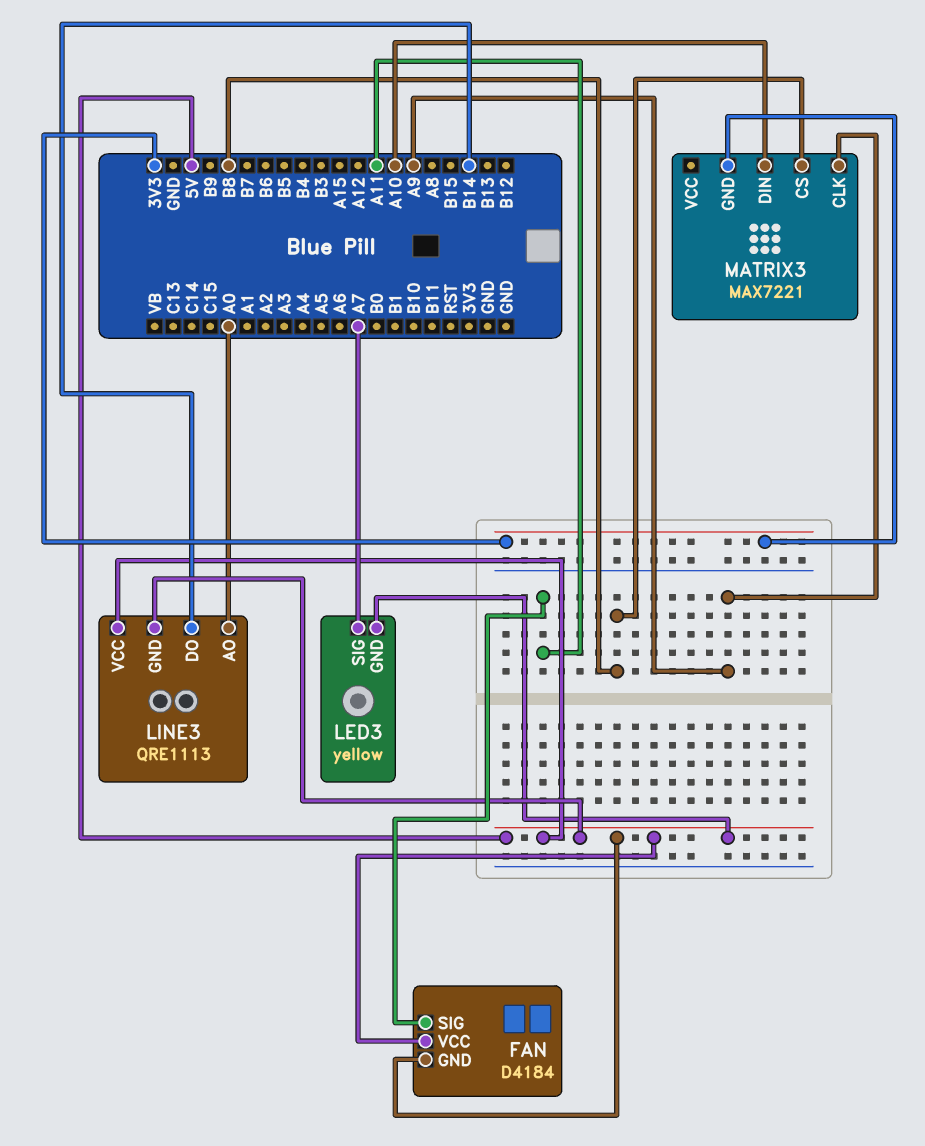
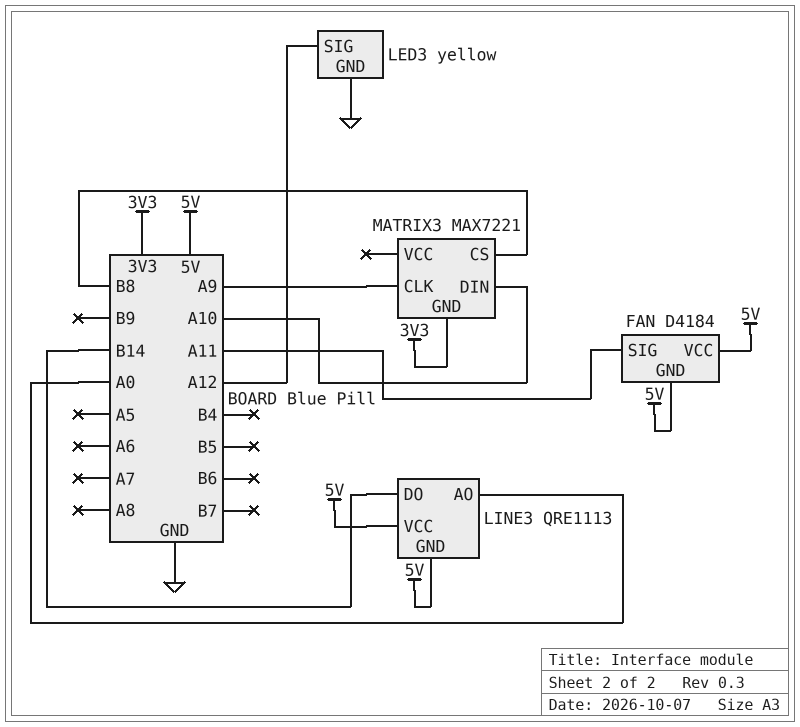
LED3 pin GND: 5V -> GND
LED3 pin SIG: A7 -> A12

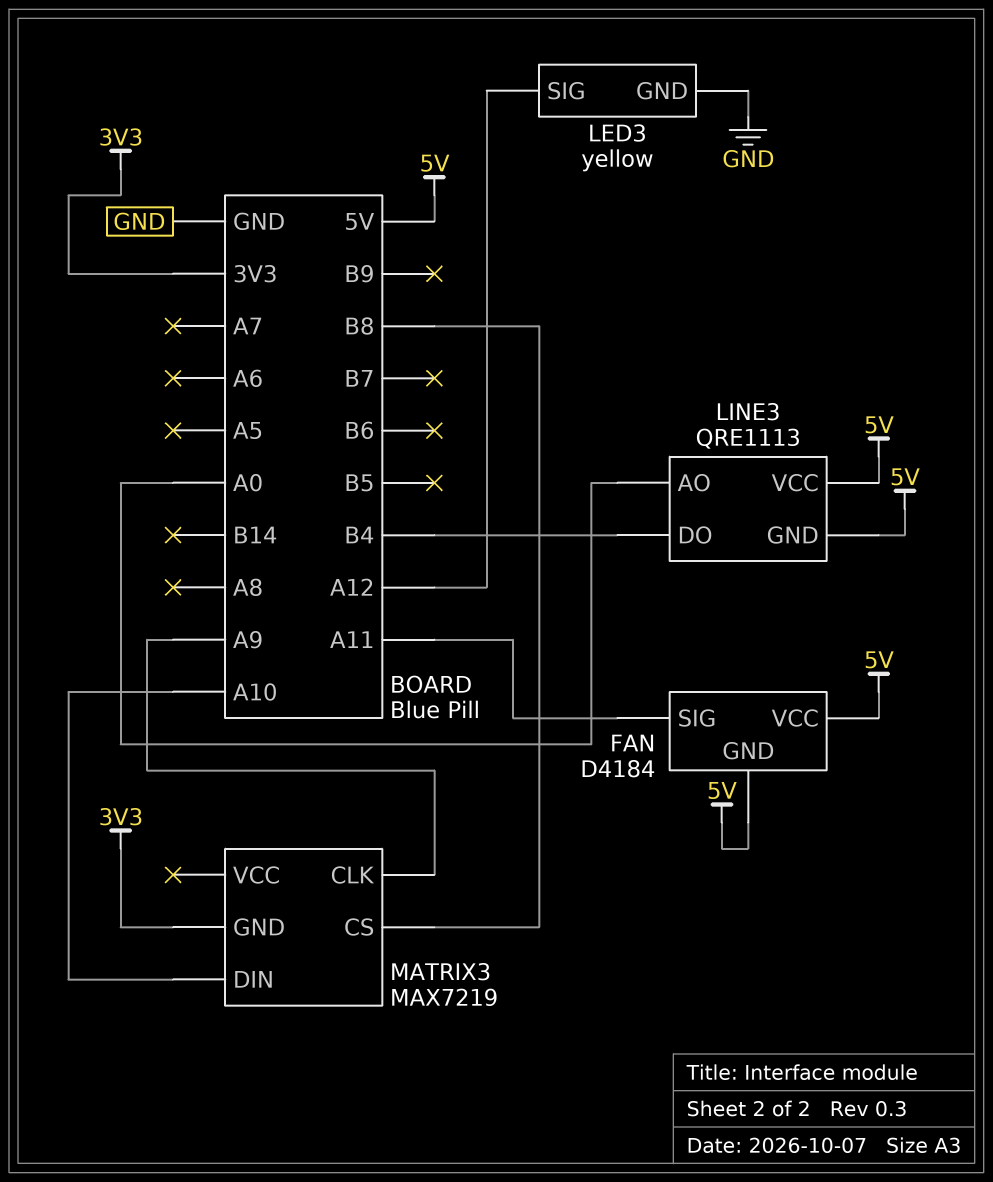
LINE3 pin DO: B14 -> B4
MATRIX3: MAX7221 -> MAX7219

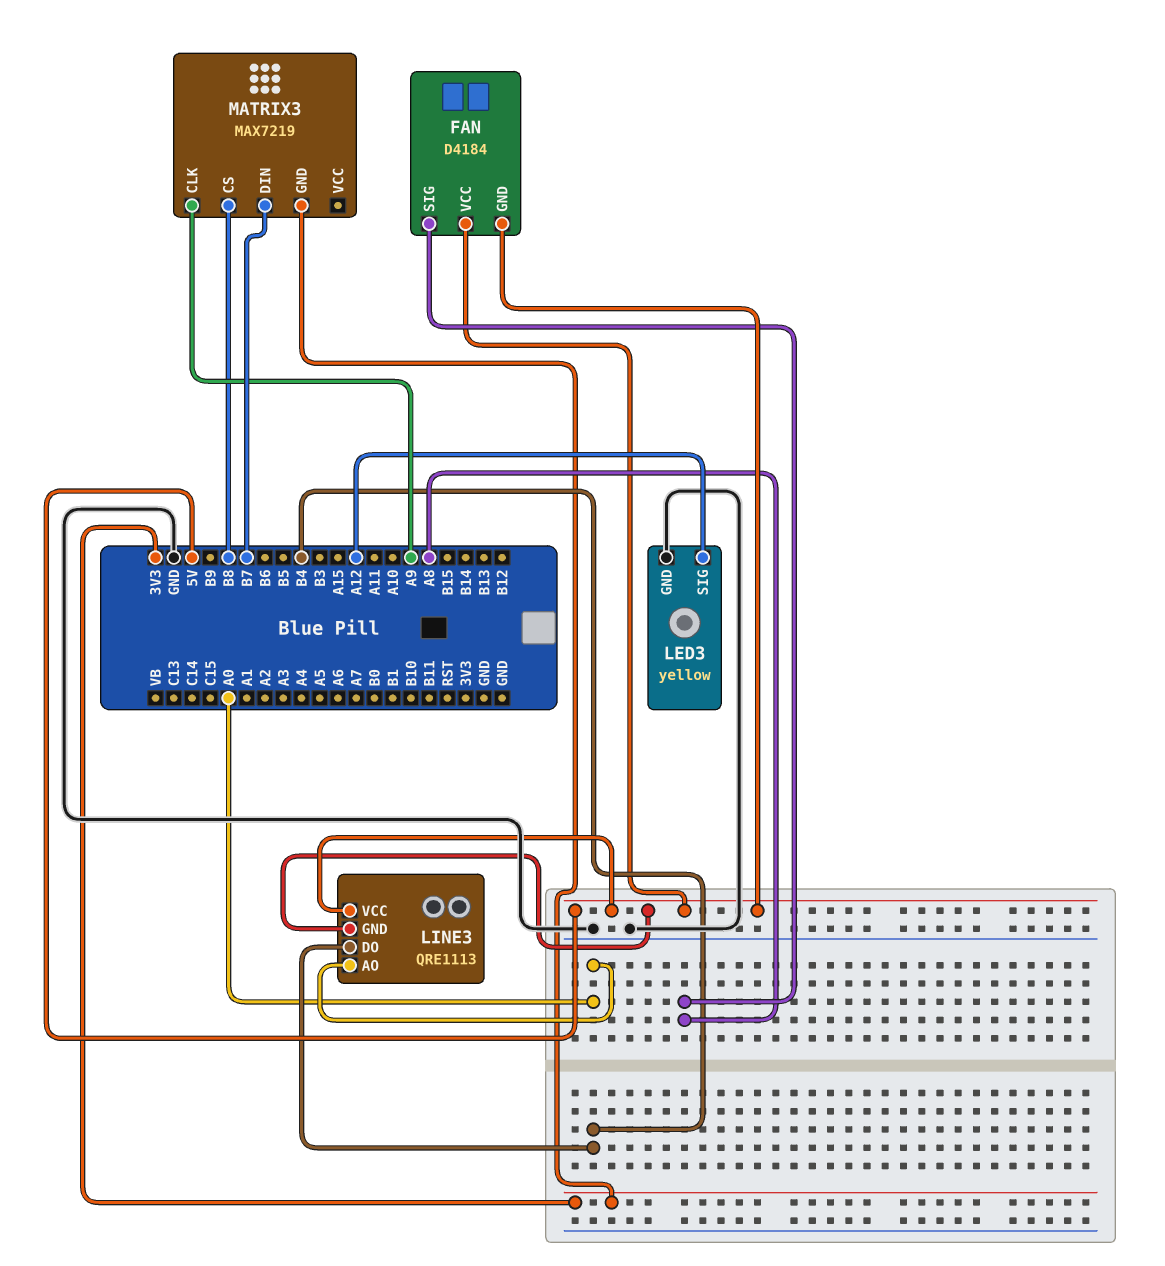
FAN pin SIG: A11 -> A8
MATRIX3 pin DIN: A10 -> B7

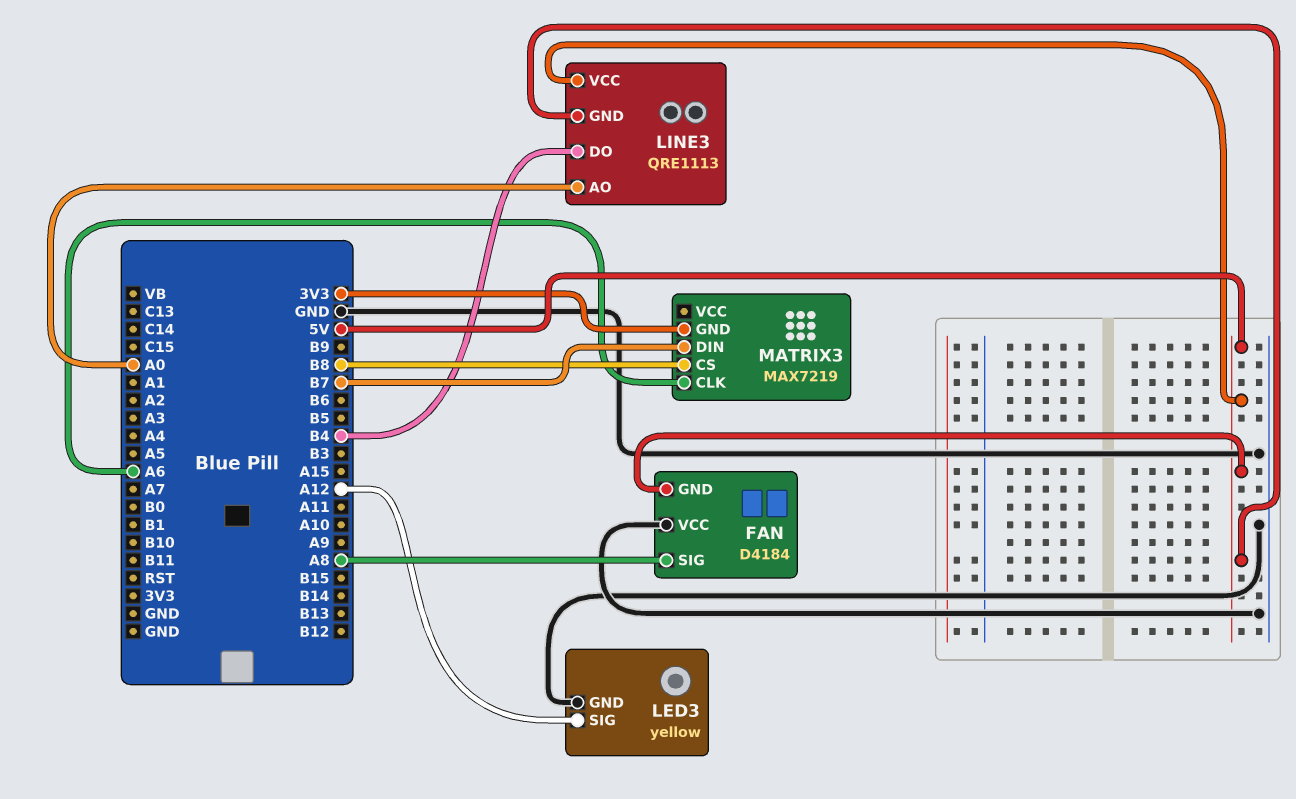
FAN pin VCC: 5V -> GND
MATRIX3 pin CLK: A9 -> A6

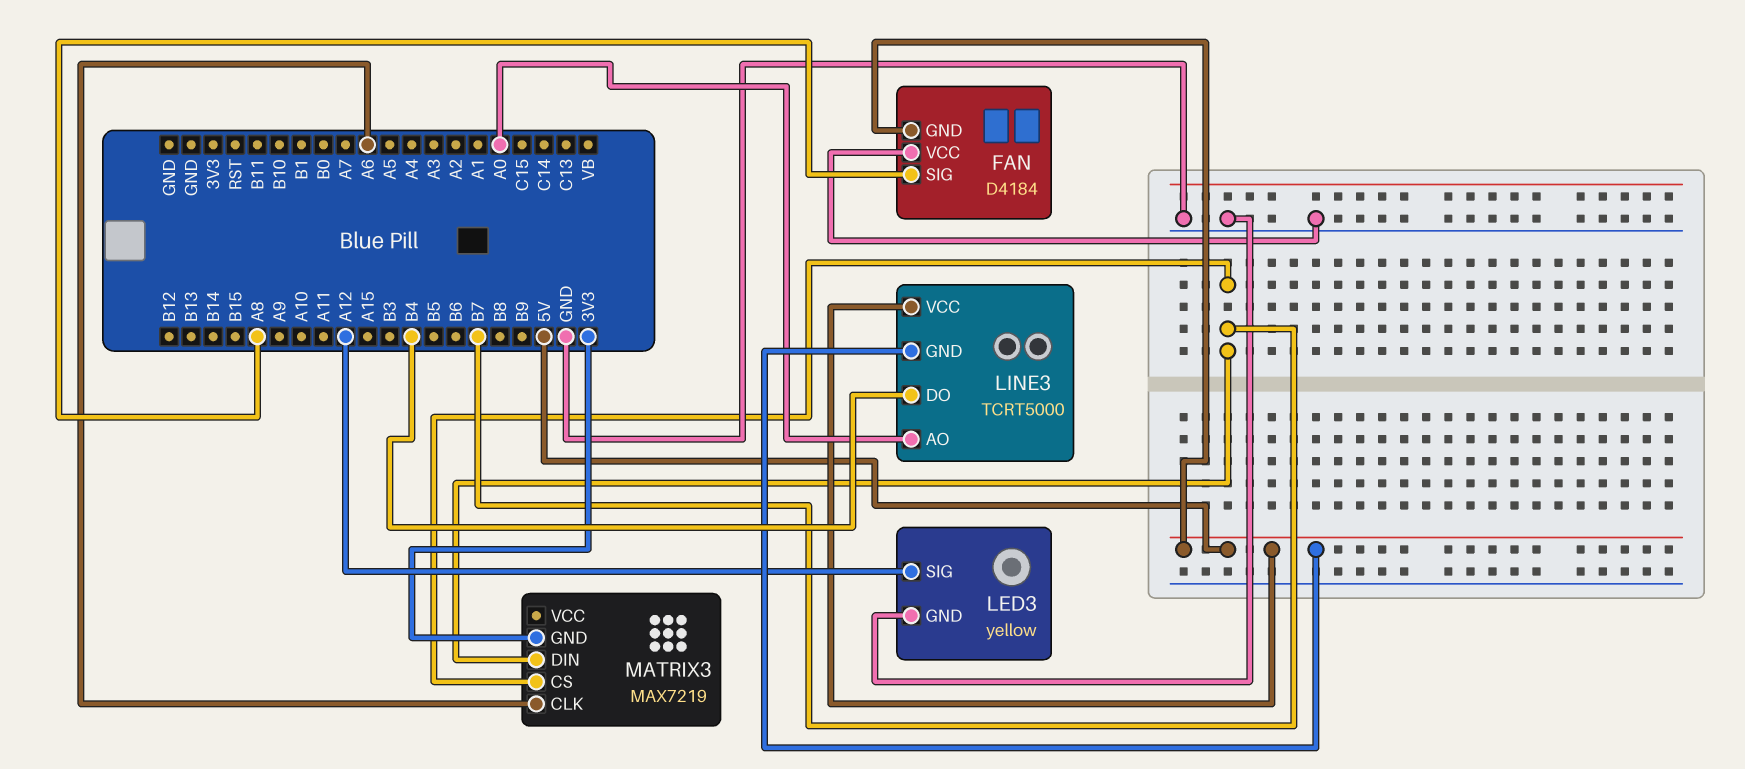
LINE3: QRE1113 -> TCRT5000
MATRIX3 pin CS: B8 -> B7

